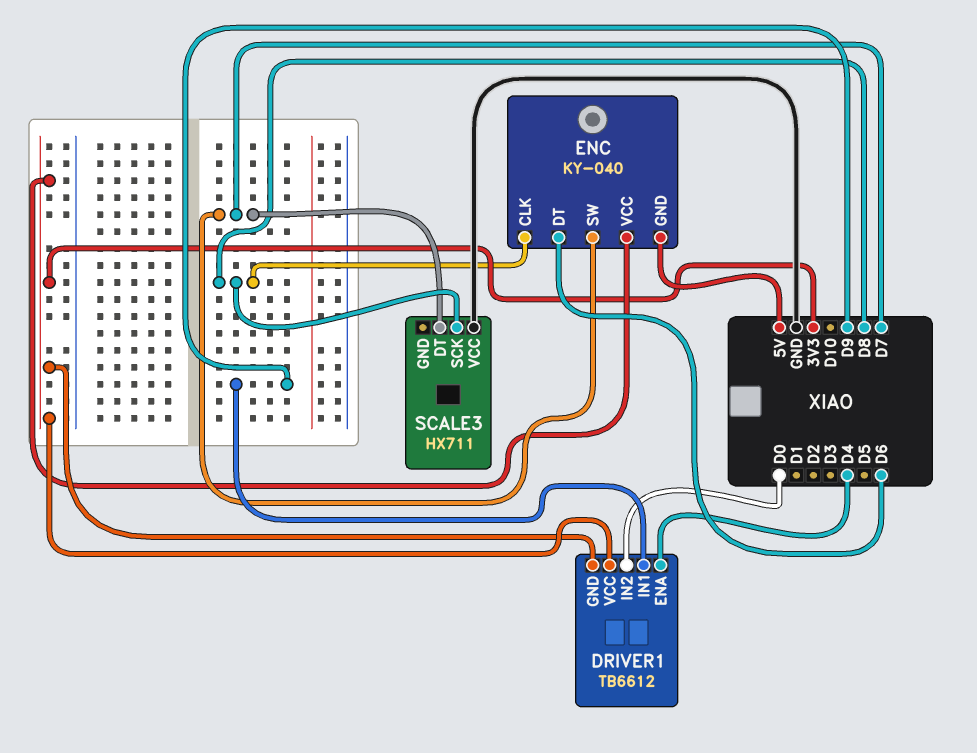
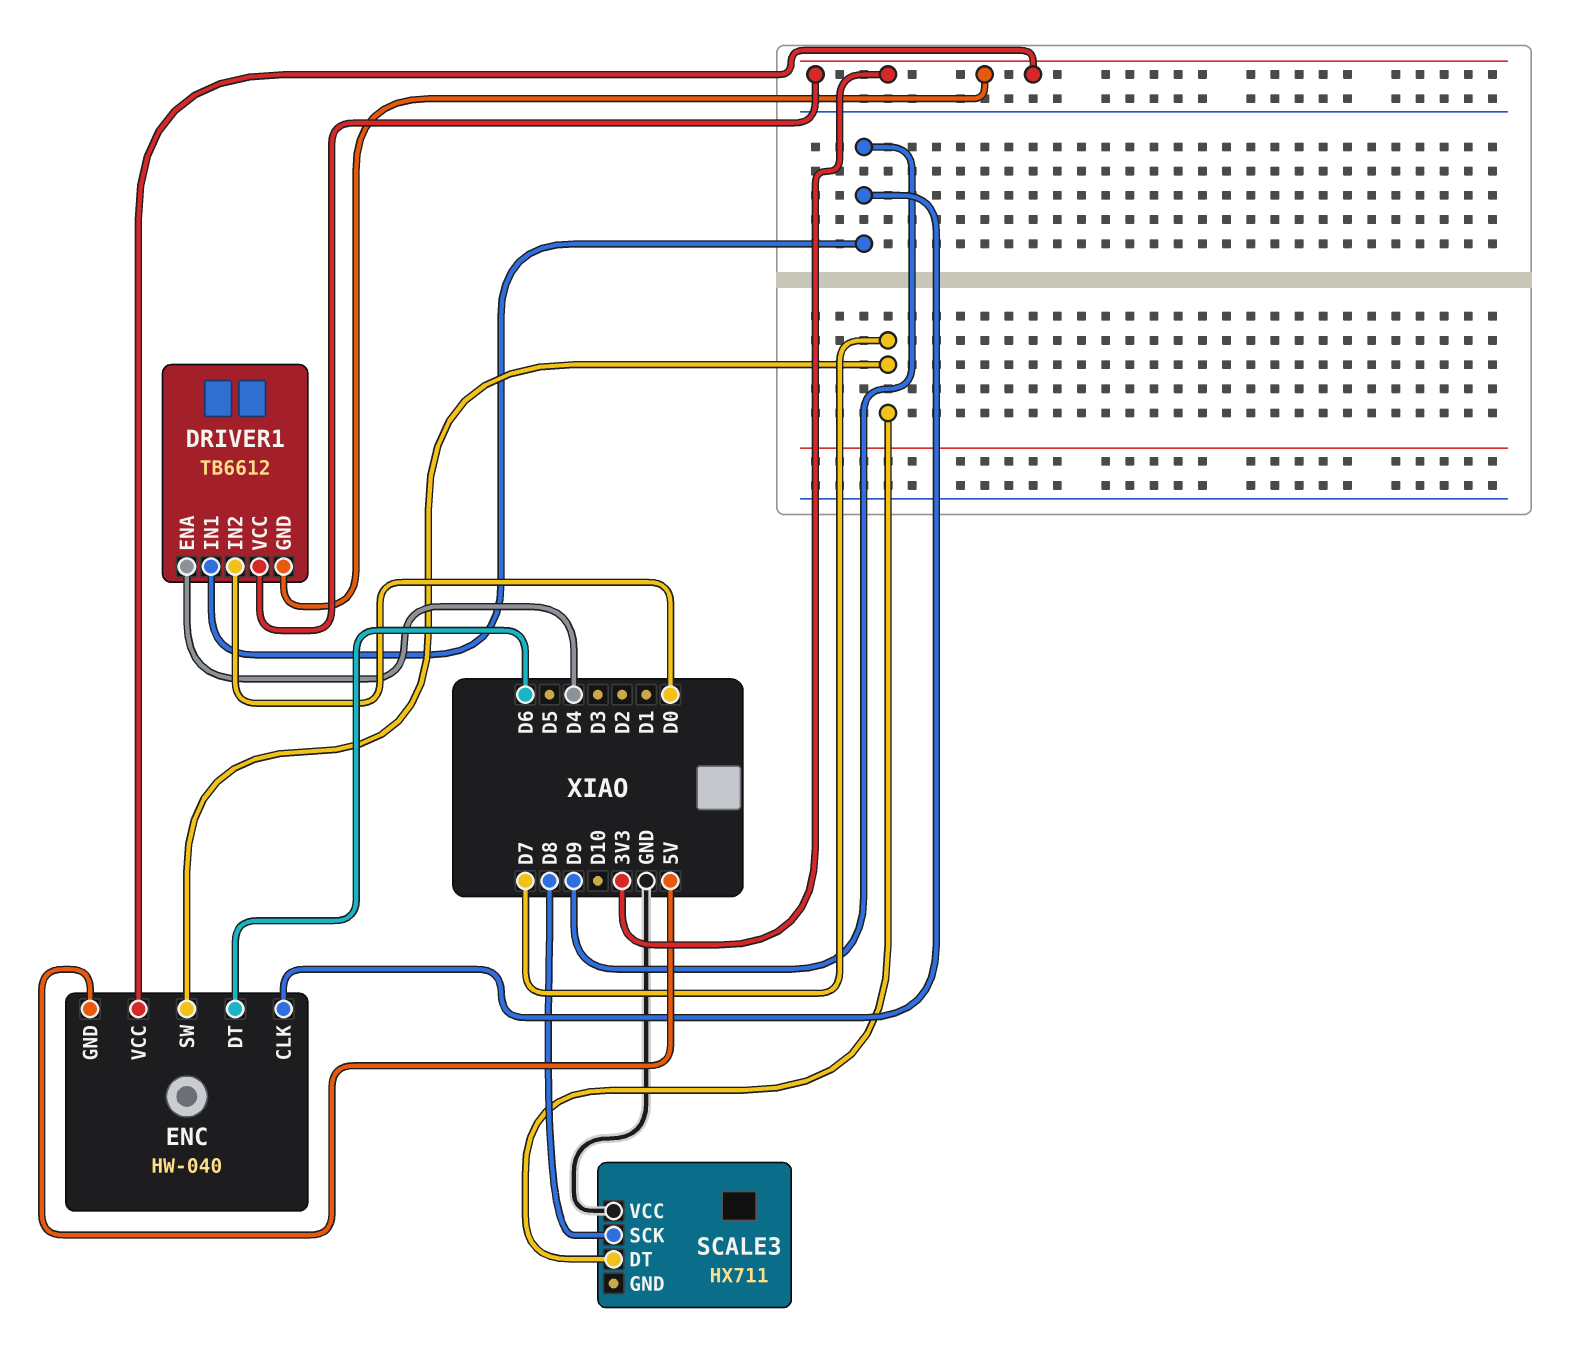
ENC: KY-040 -> HW-040
ENC pin CLK: D8 -> D9

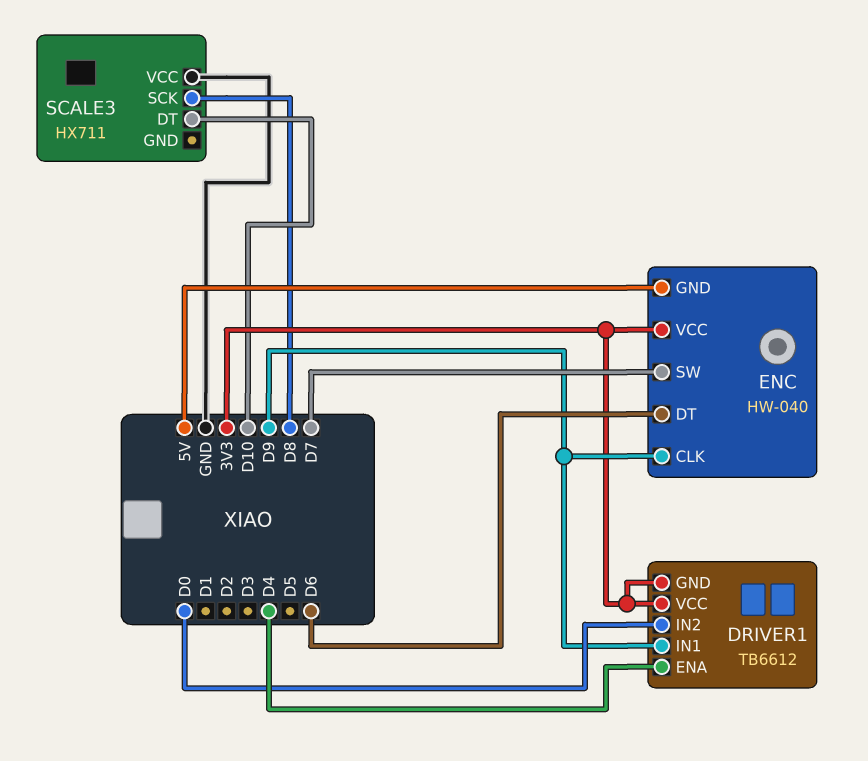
SCALE3 pin DT: D7 -> D10

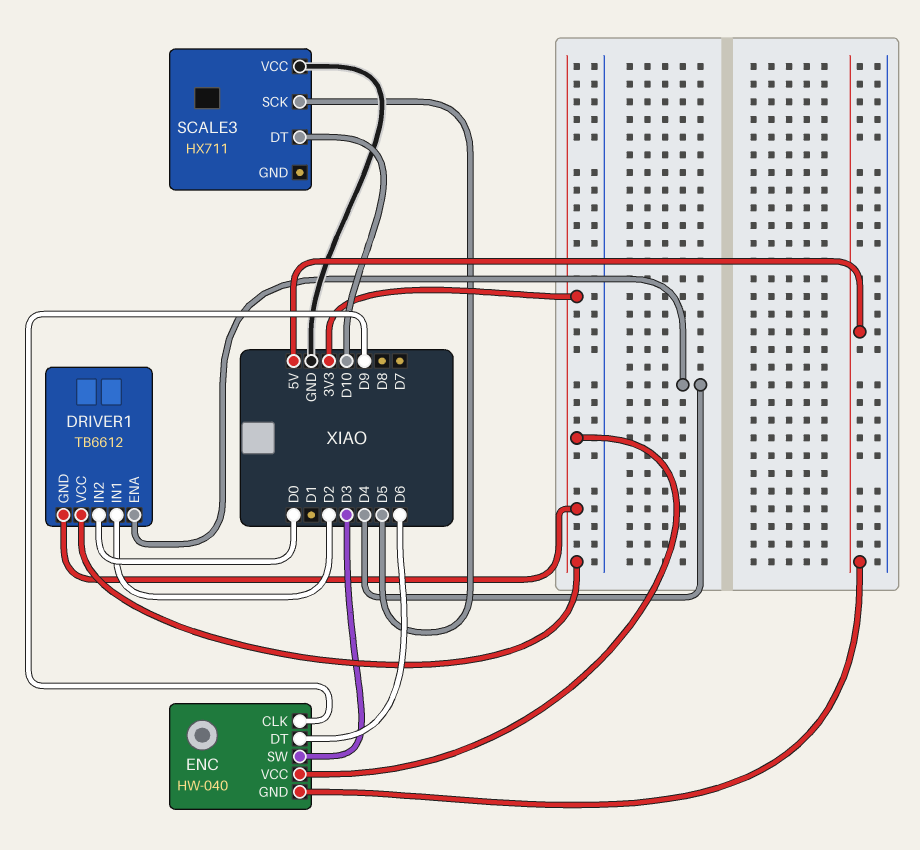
DRIVER1 pin IN1: D9 -> D2
ENC pin SW: D7 -> D3
SCALE3 pin SCK: D8 -> D5

